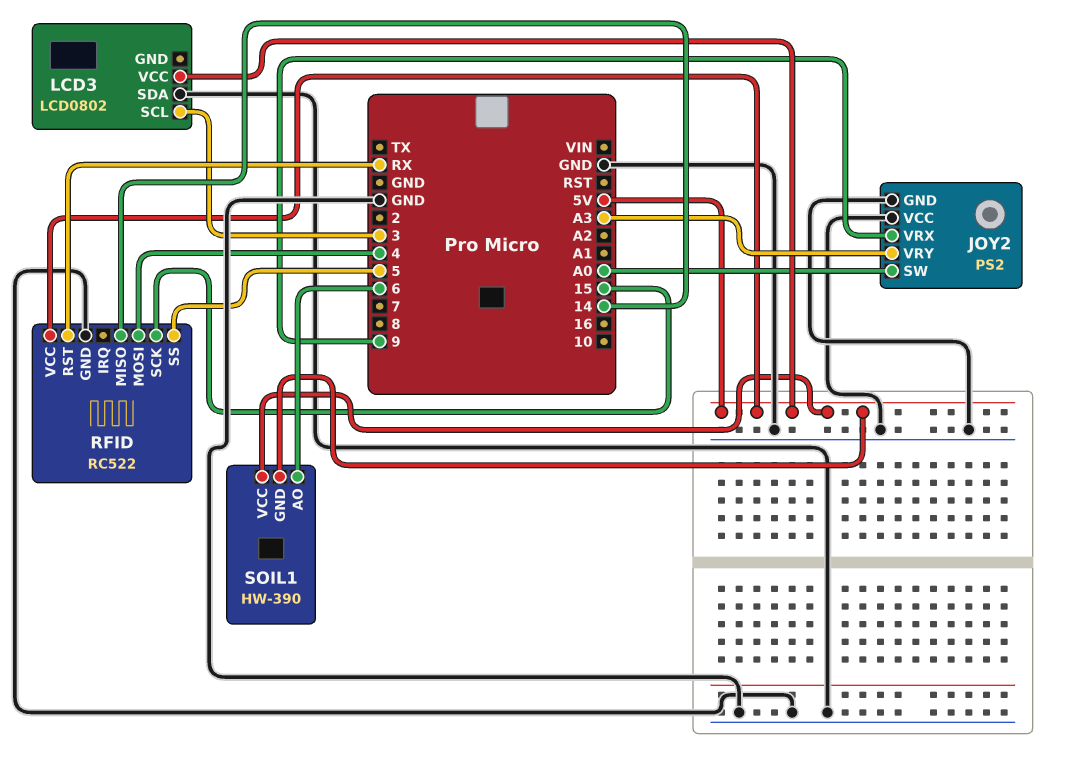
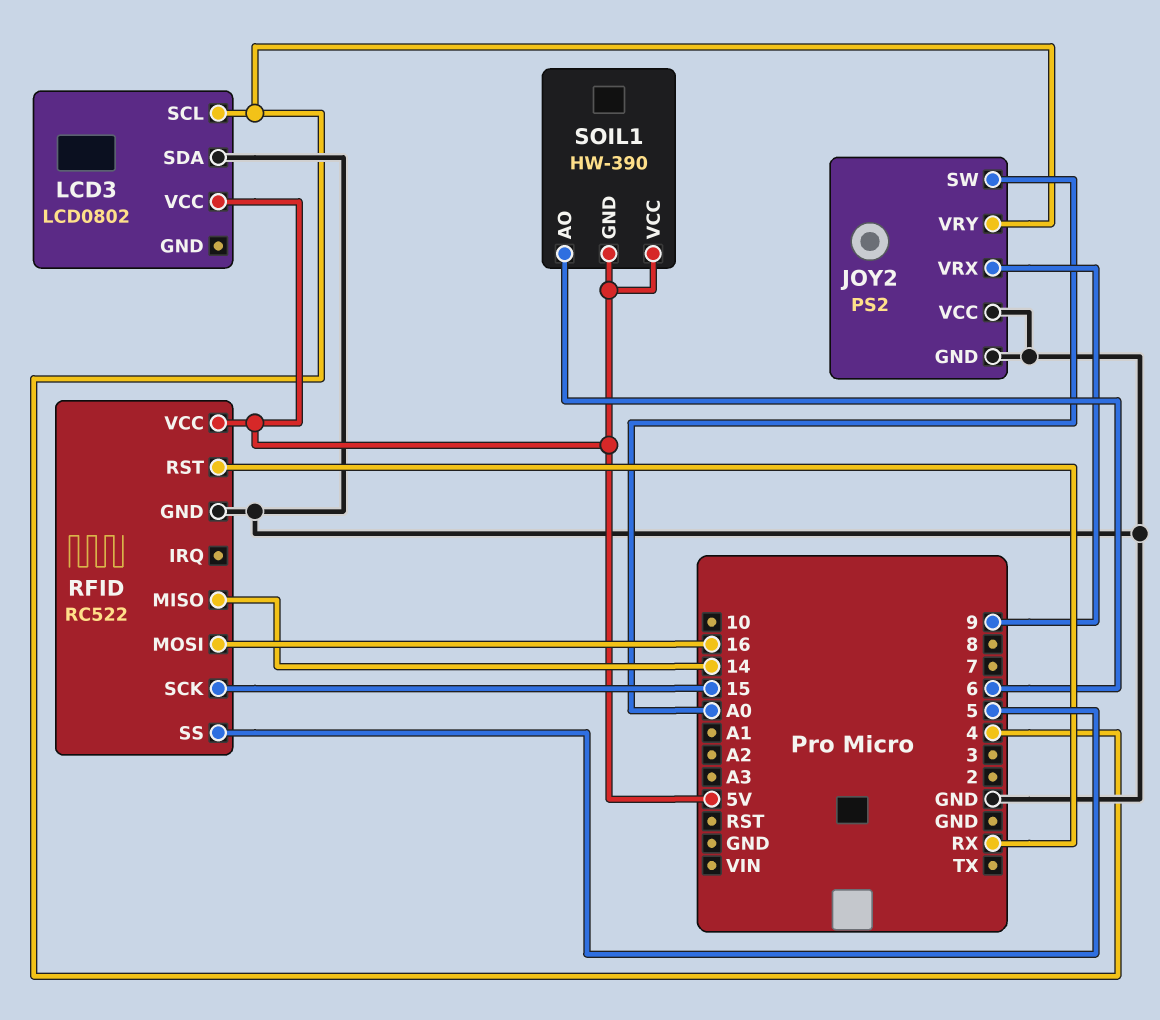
JOY2 pin VRY: A3 -> 4
LCD3 pin SCL: 3 -> 4
RFID pin MOSI: 4 -> 16

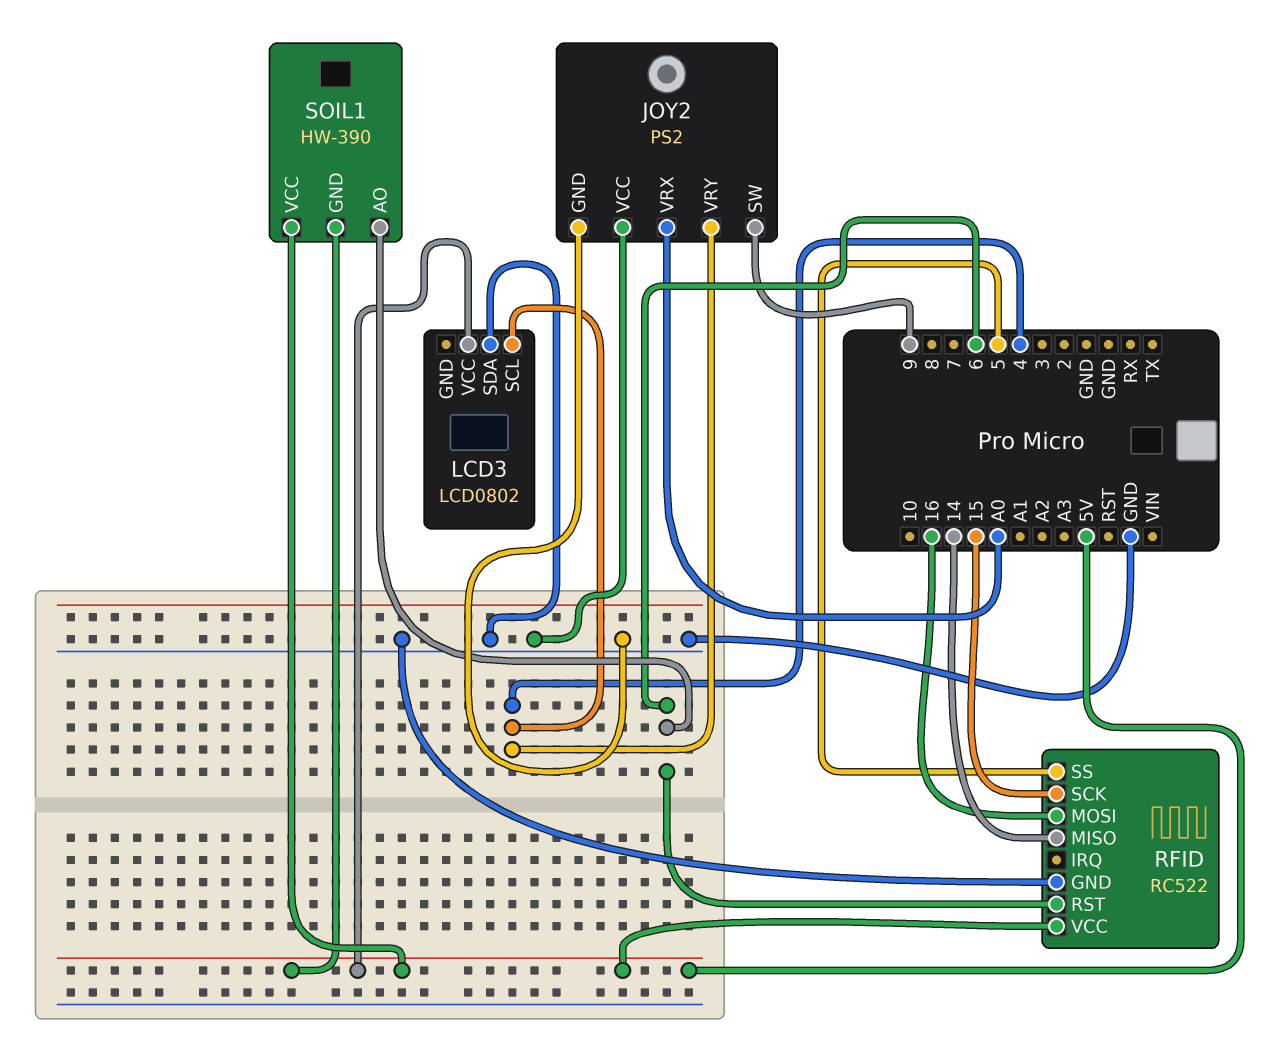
JOY2 pin SW: A0 -> 9
JOY2 pin VRX: 9 -> A0
RFID pin RST: RX -> 6

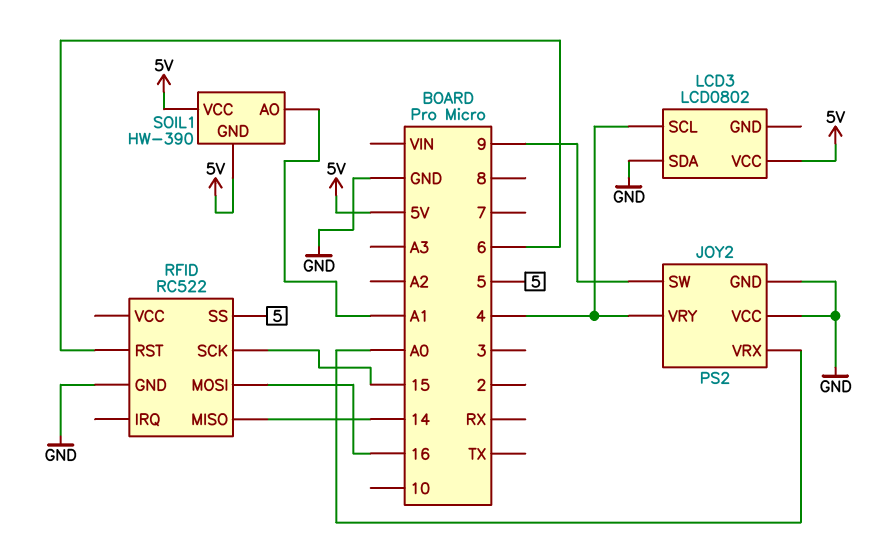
RFID pin VCC: 5V -> none
SOIL1 pin AO: 6 -> A1

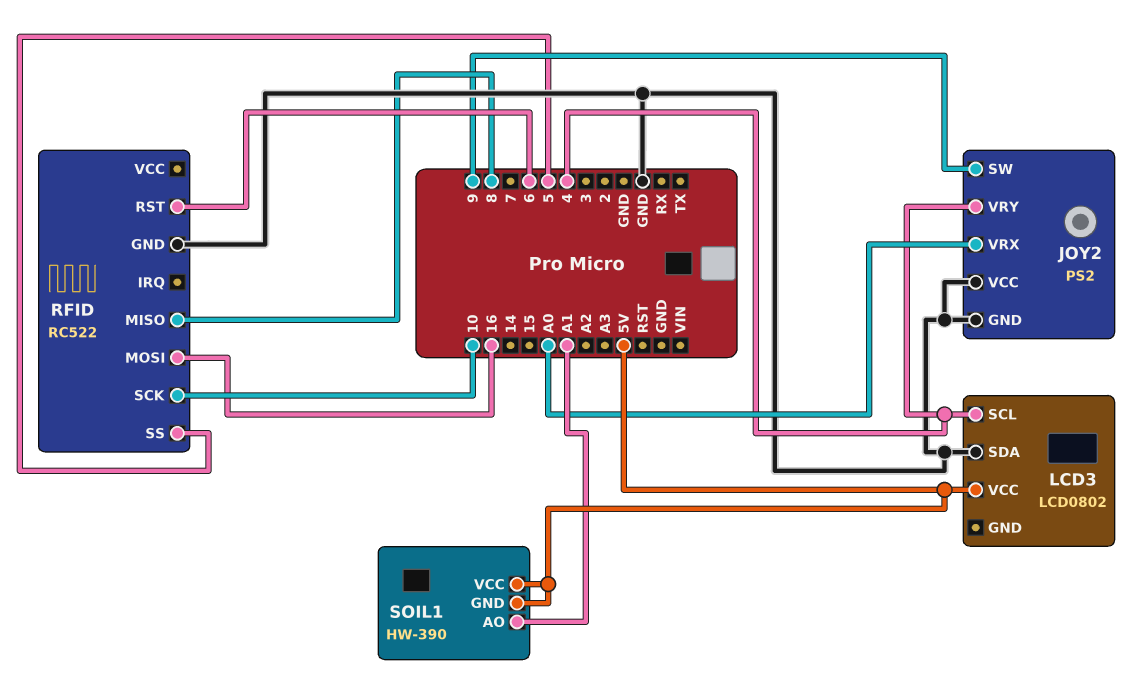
RFID pin MISO: 14 -> 8
RFID pin SCK: 15 -> 10

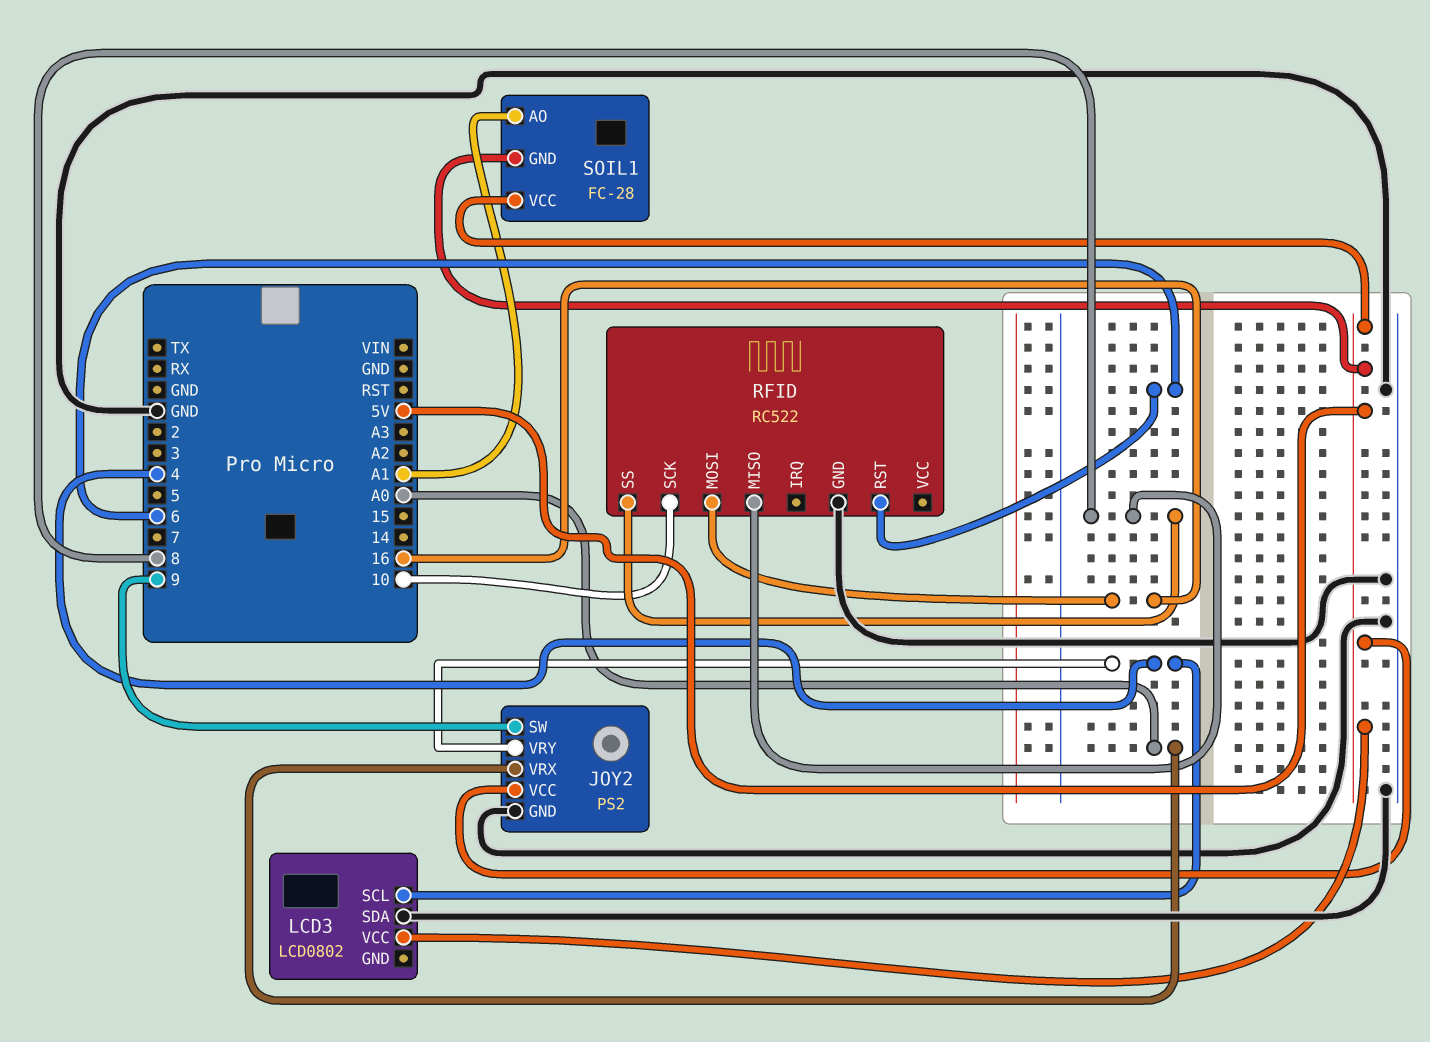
JOY2 pin VCC: GND -> 5V
RFID pin SS: 5 -> 8
SOIL1: HW-390 -> FC-28

